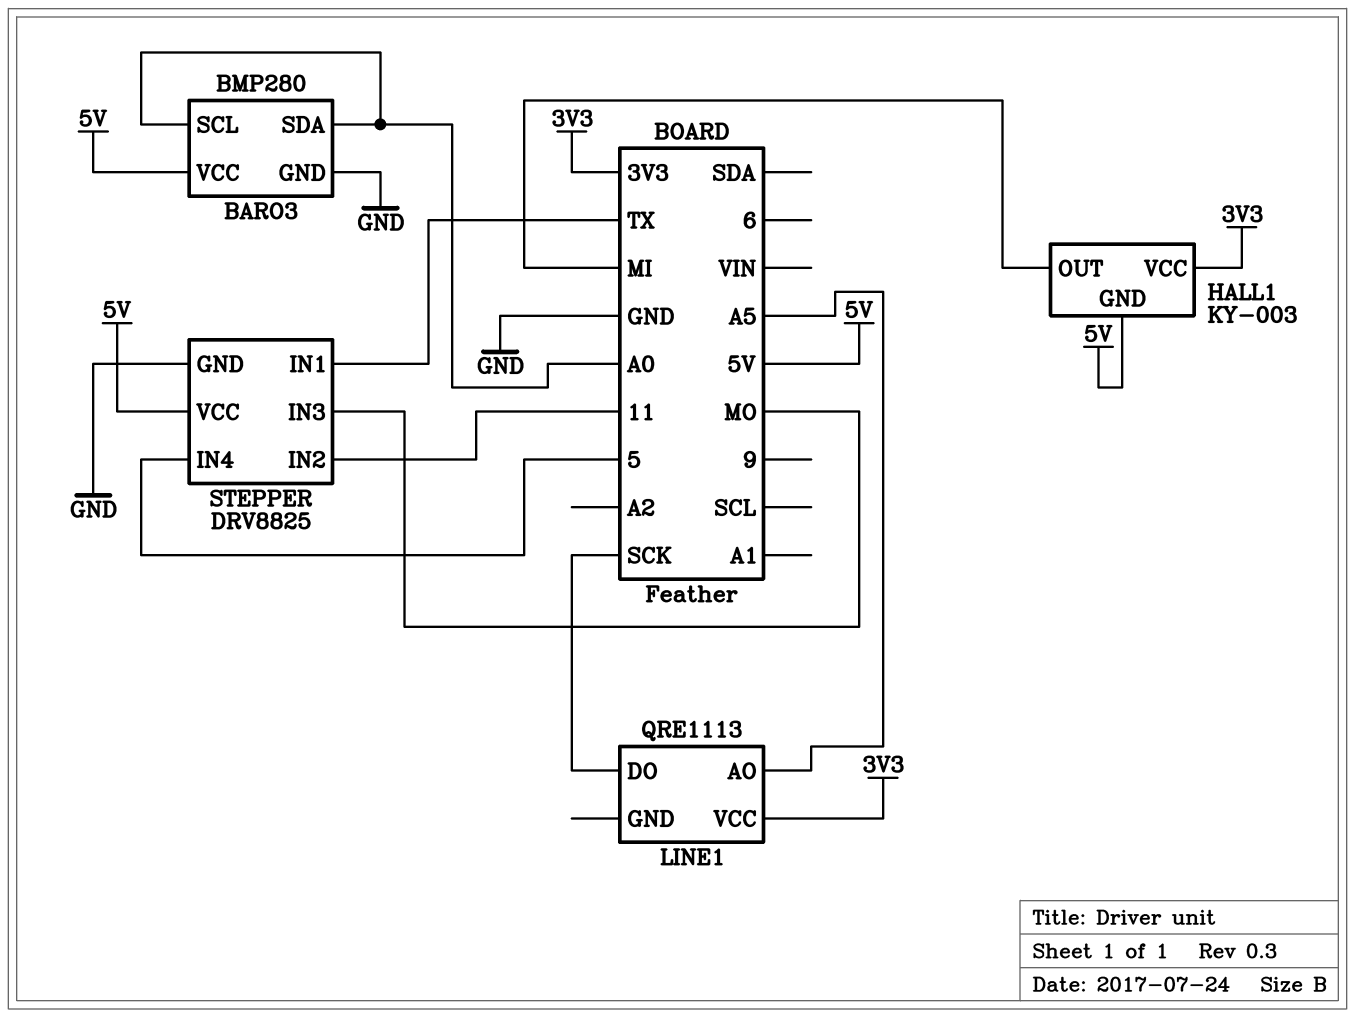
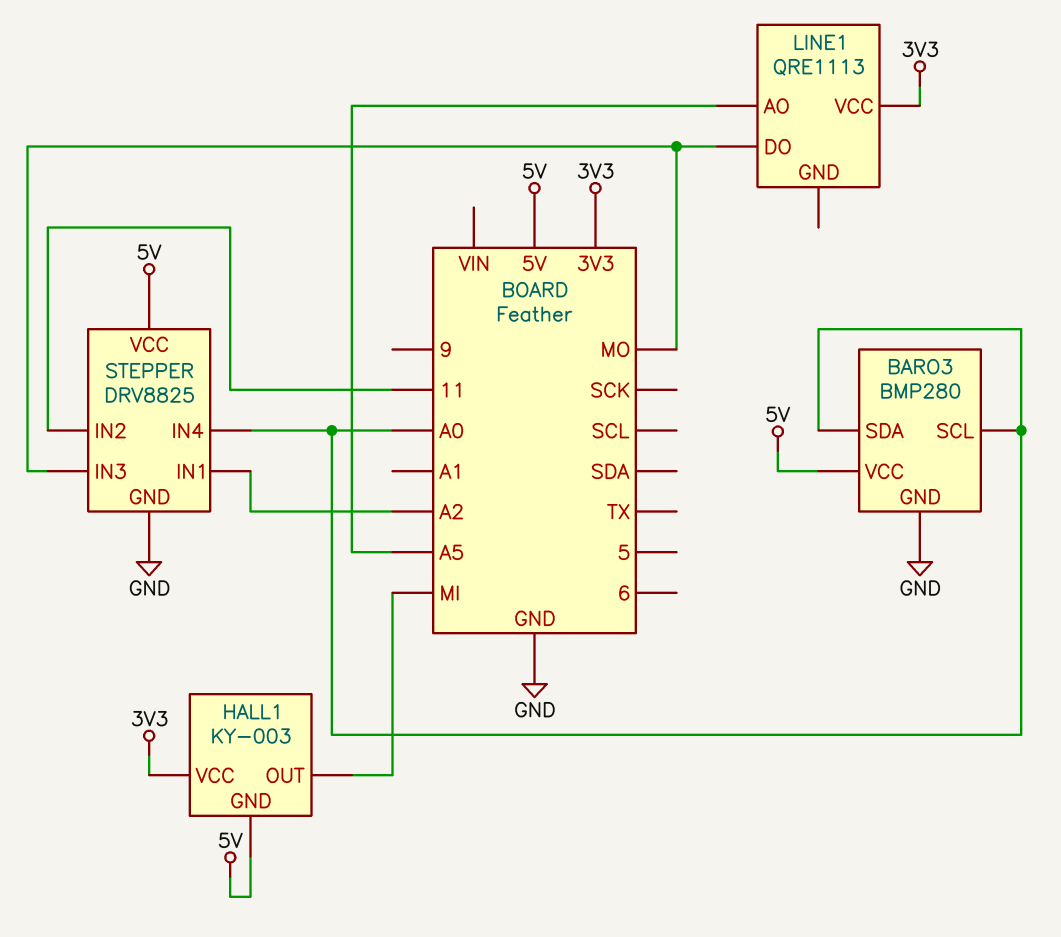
LINE1 pin DO: SCK -> MO
STEPPER pin IN1: TX -> A2
STEPPER pin IN4: 5 -> A0

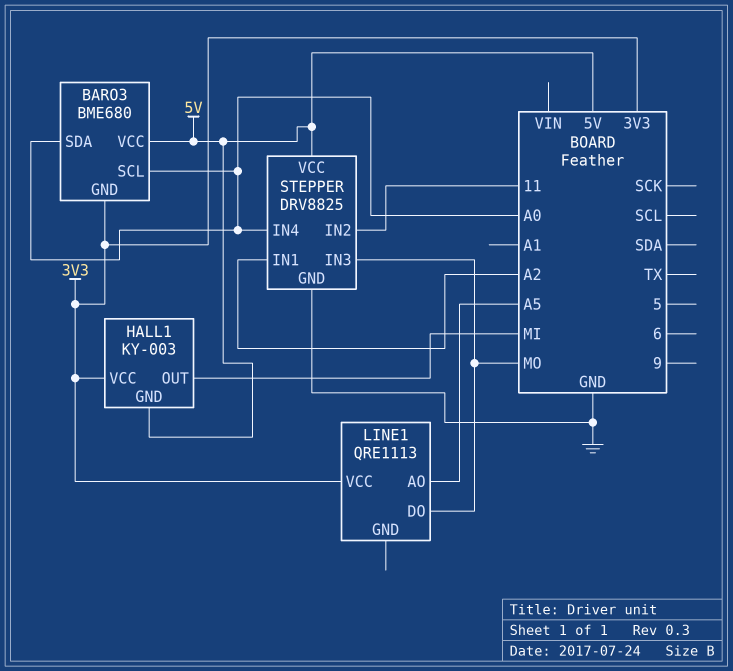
BARO3: BMP280 -> BME680
BARO3 pin GND: GND -> 3V3

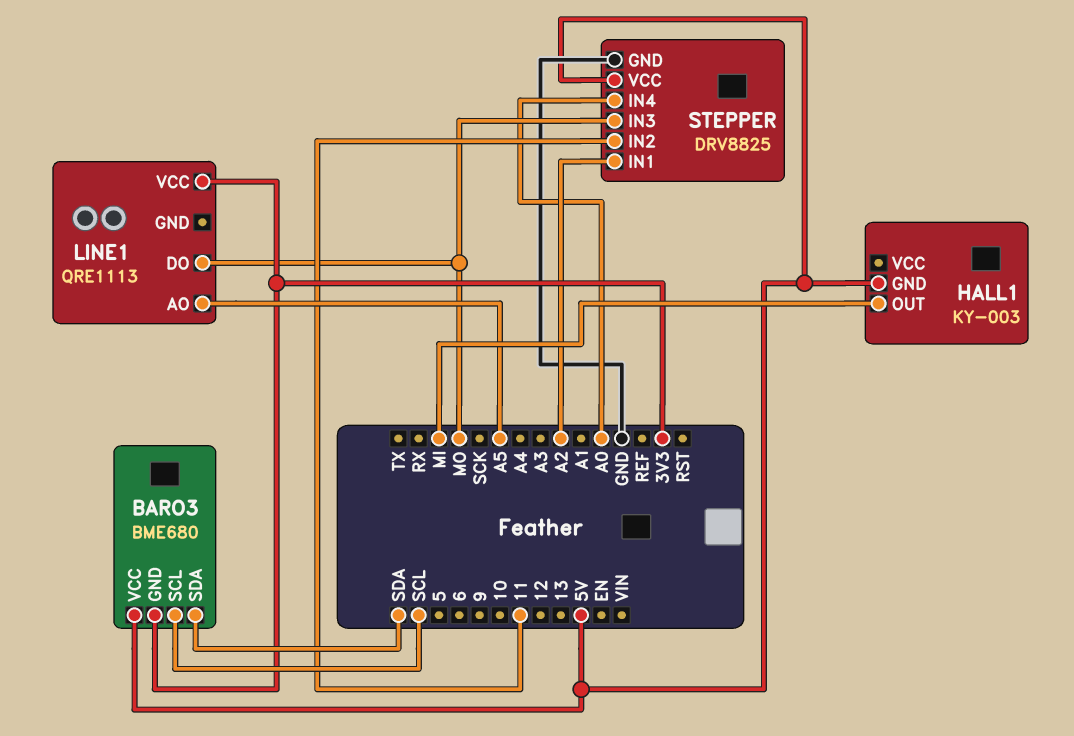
BARO3 pin SCL: A0 -> SCL
BARO3 pin SDA: A0 -> SDA
HALL1 pin VCC: 3V3 -> none

